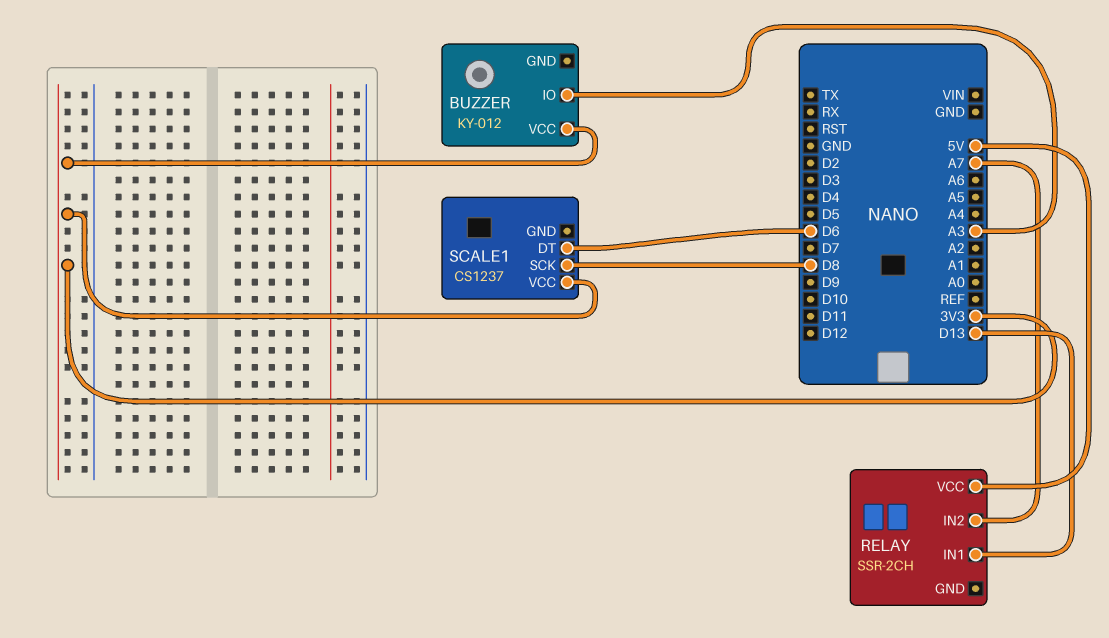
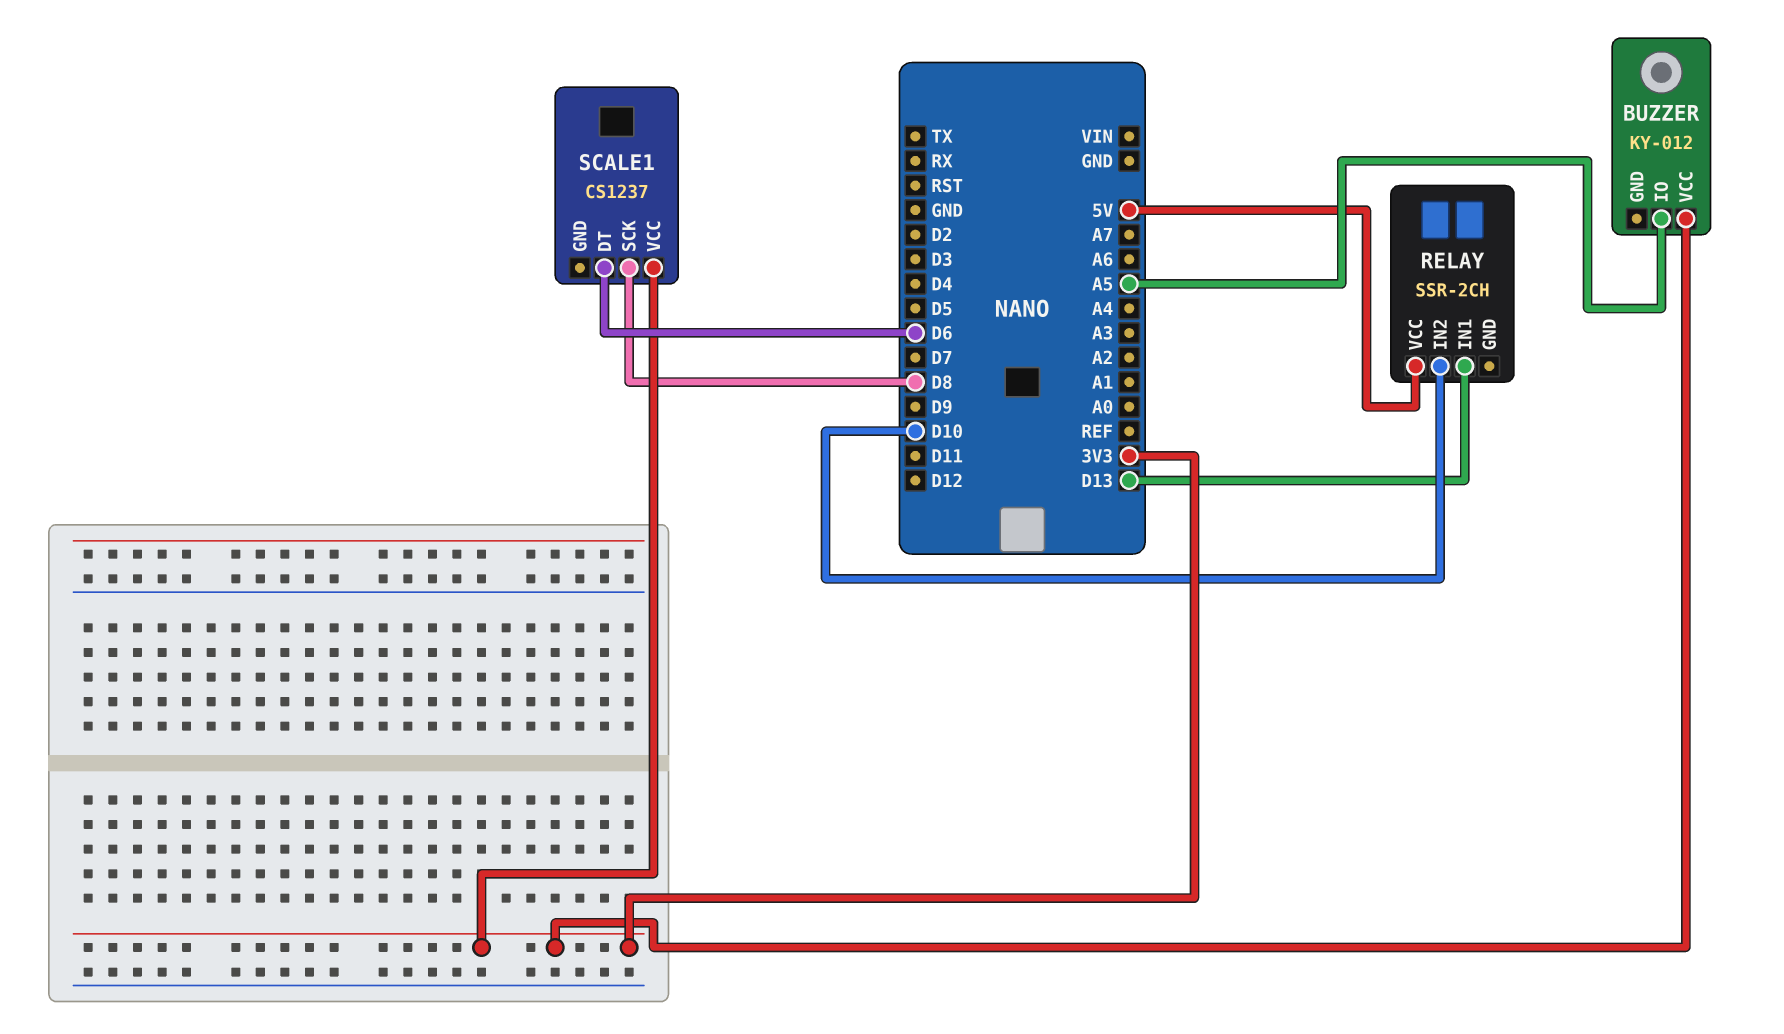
BUZZER pin IO: A3 -> A5
RELAY pin IN2: A7 -> D10

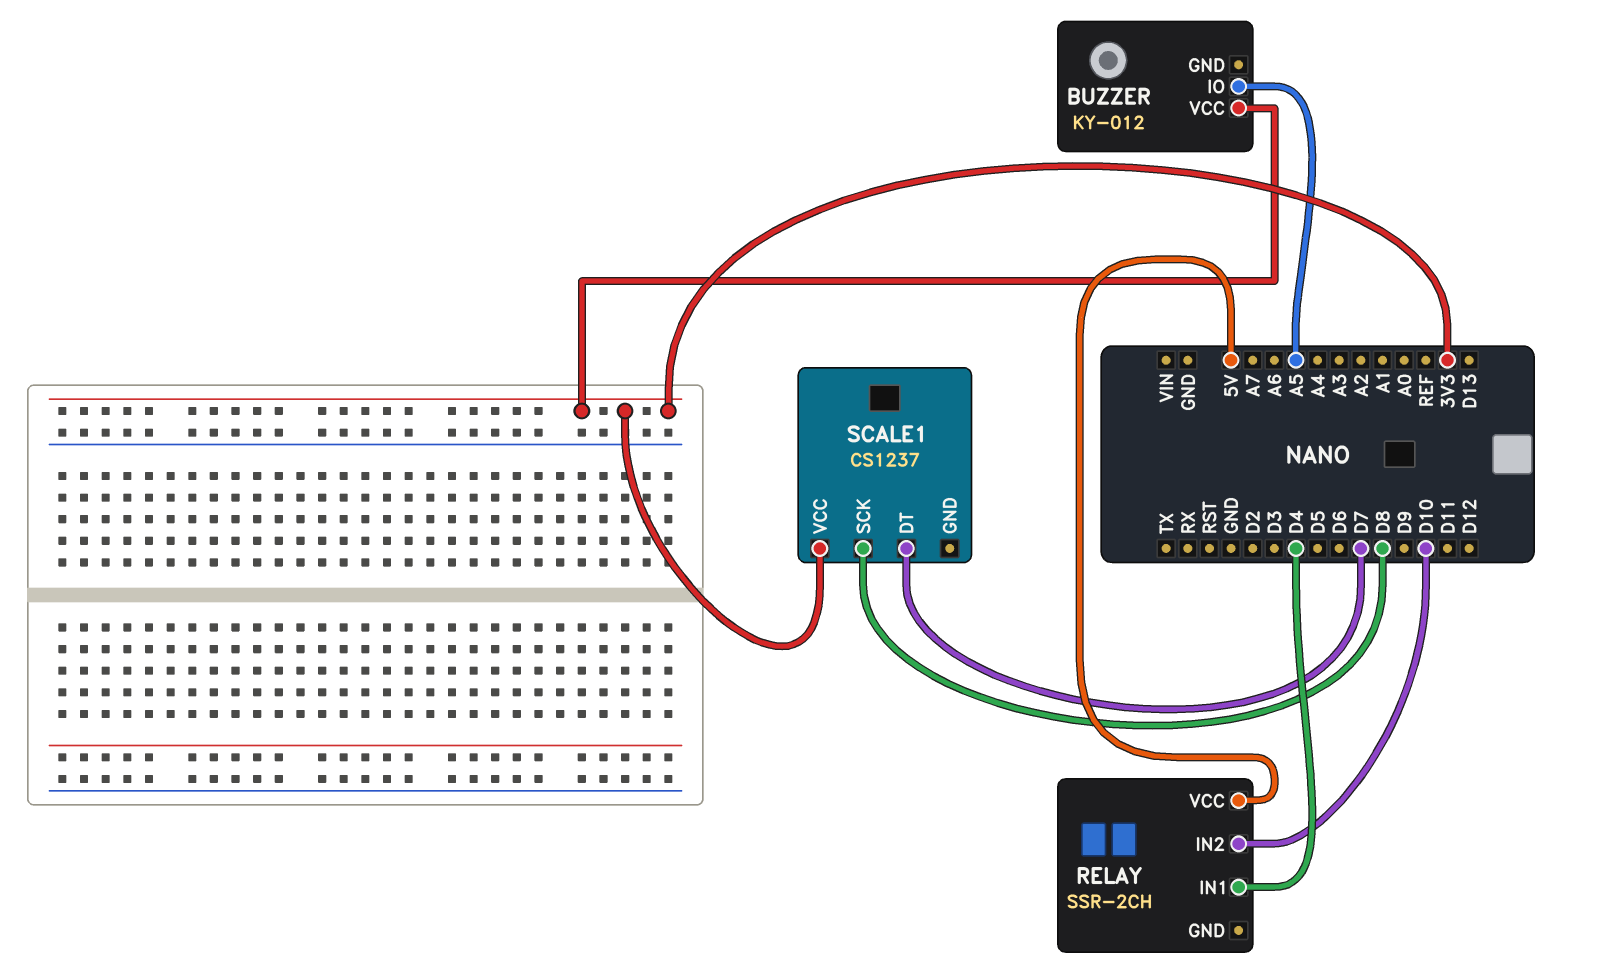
RELAY pin IN1: D13 -> D4
SCALE1 pin DT: D6 -> D7

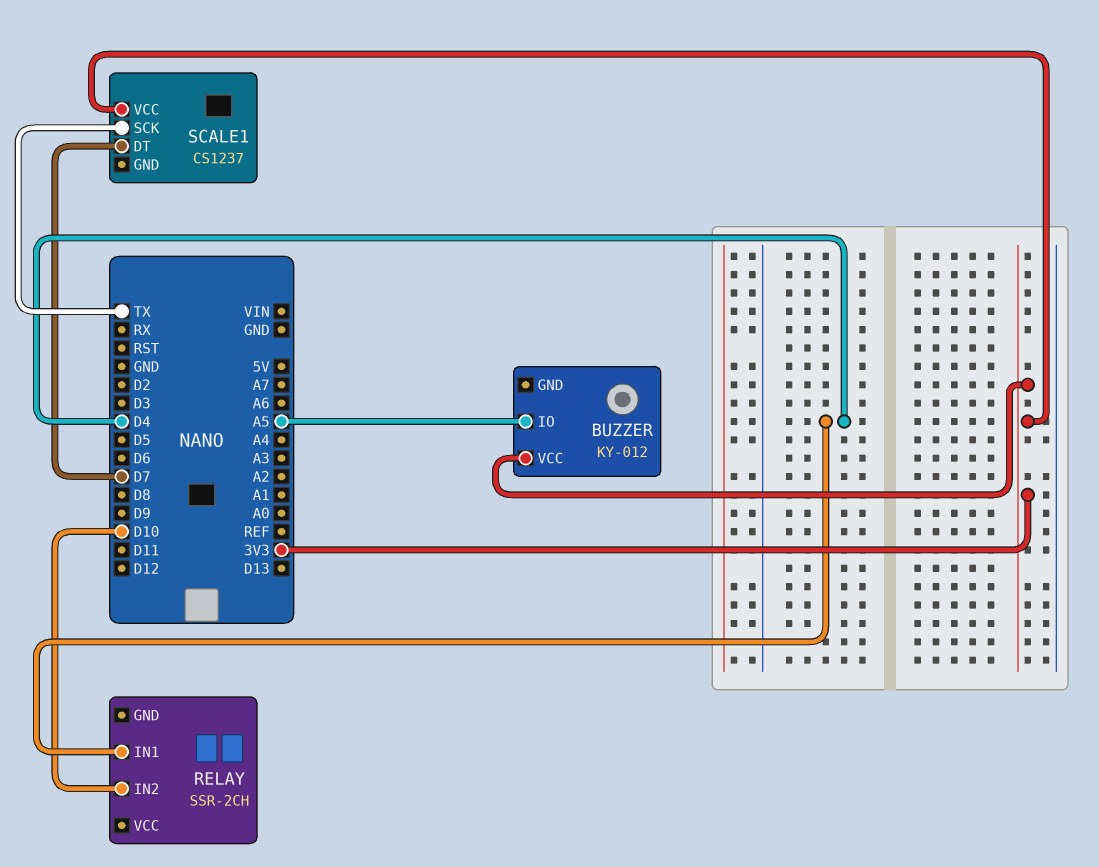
RELAY pin VCC: 5V -> none
SCALE1 pin SCK: D8 -> TX

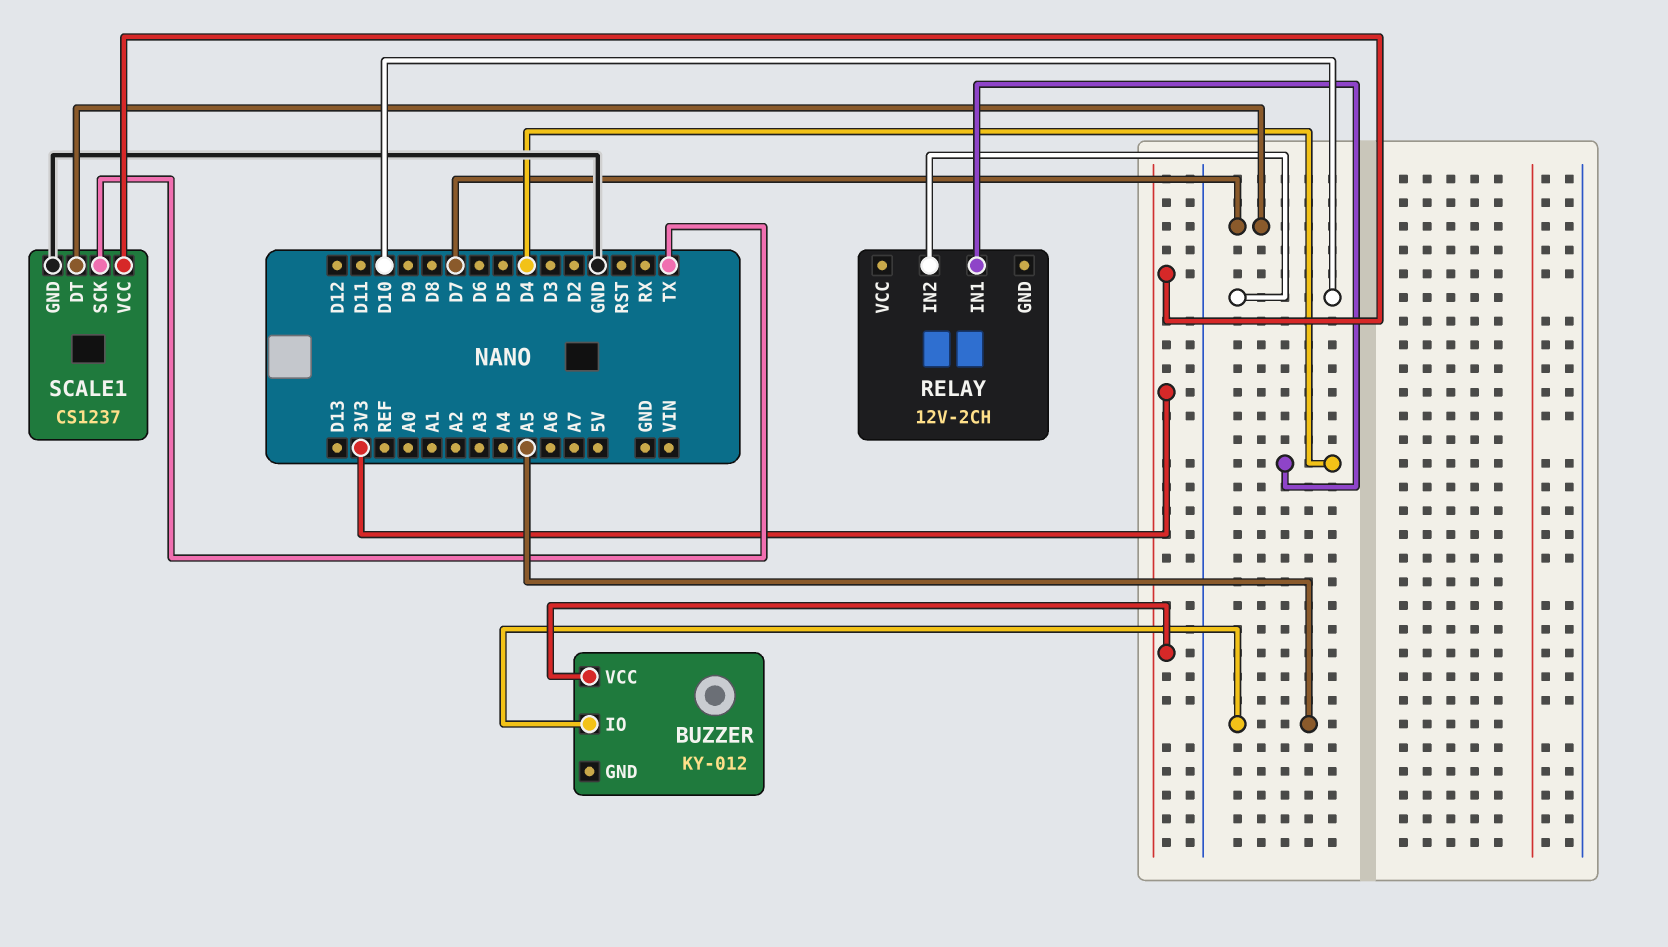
RELAY: SSR-2CH -> 12V-2CH
SCALE1 pin GND: none -> GND

